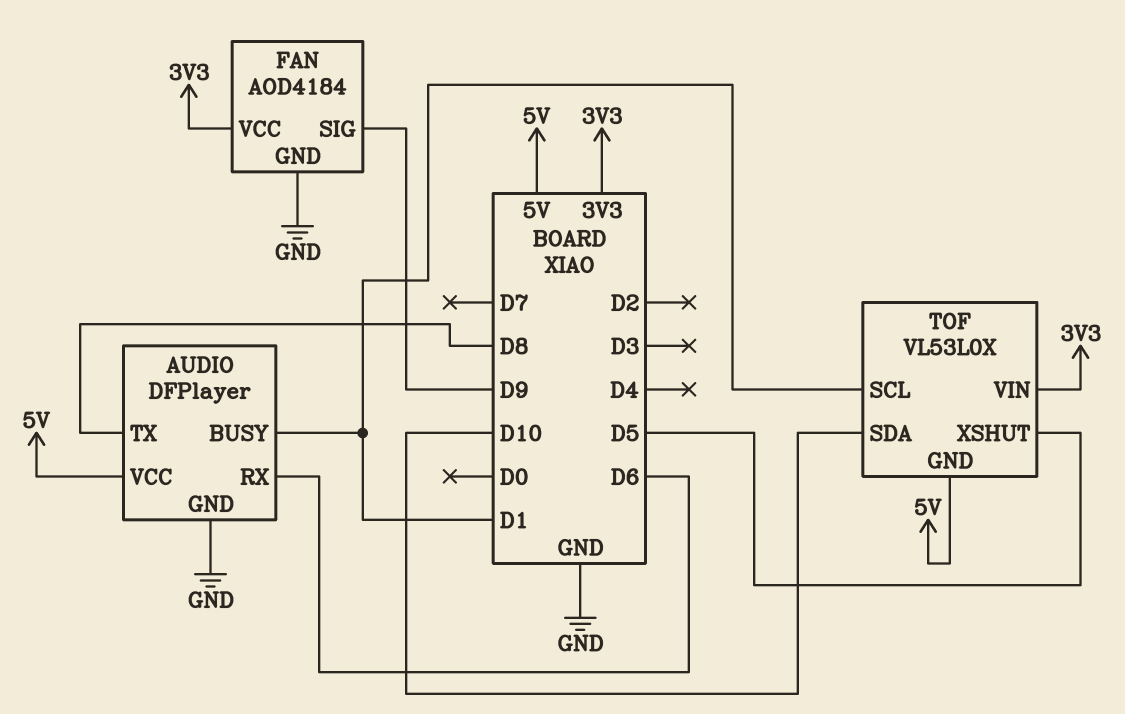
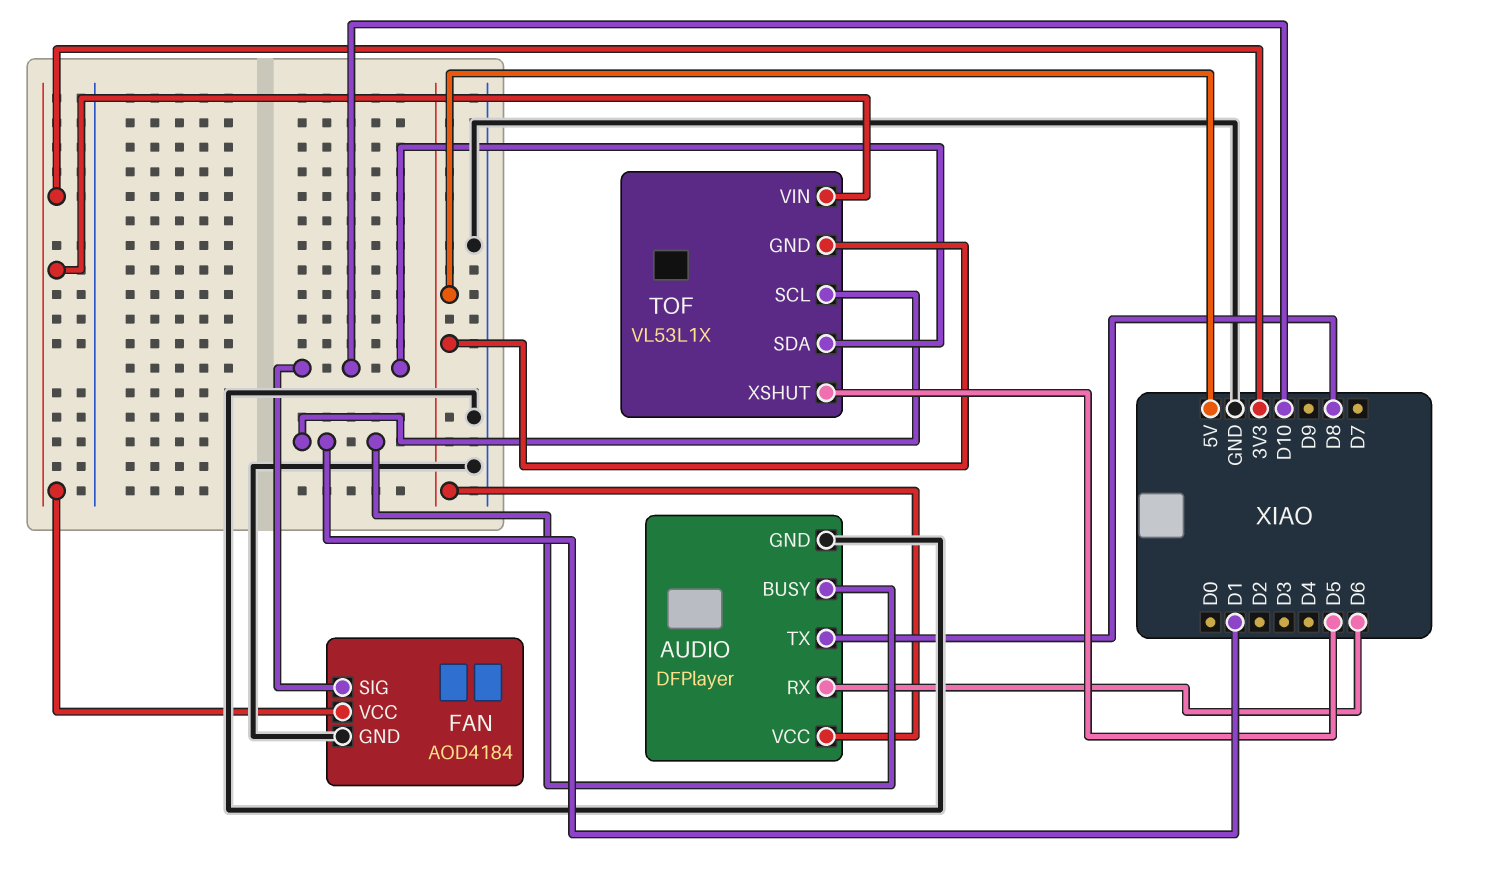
FAN pin SIG: D9 -> D10
TOF: VL53L0X -> VL53L1X

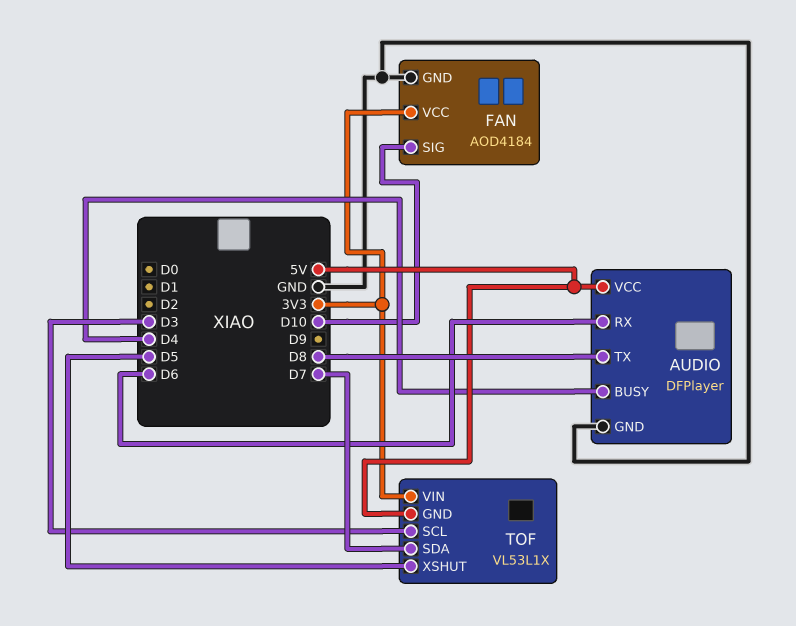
AUDIO pin BUSY: D1 -> D4
TOF pin SCL: D1 -> D3
TOF pin SDA: D10 -> D7

